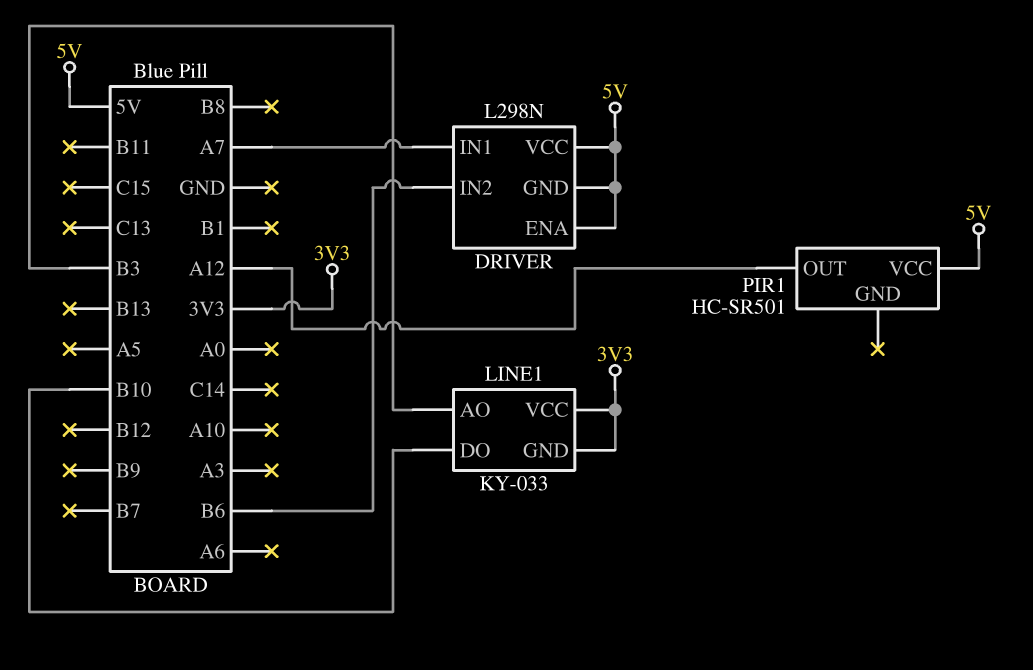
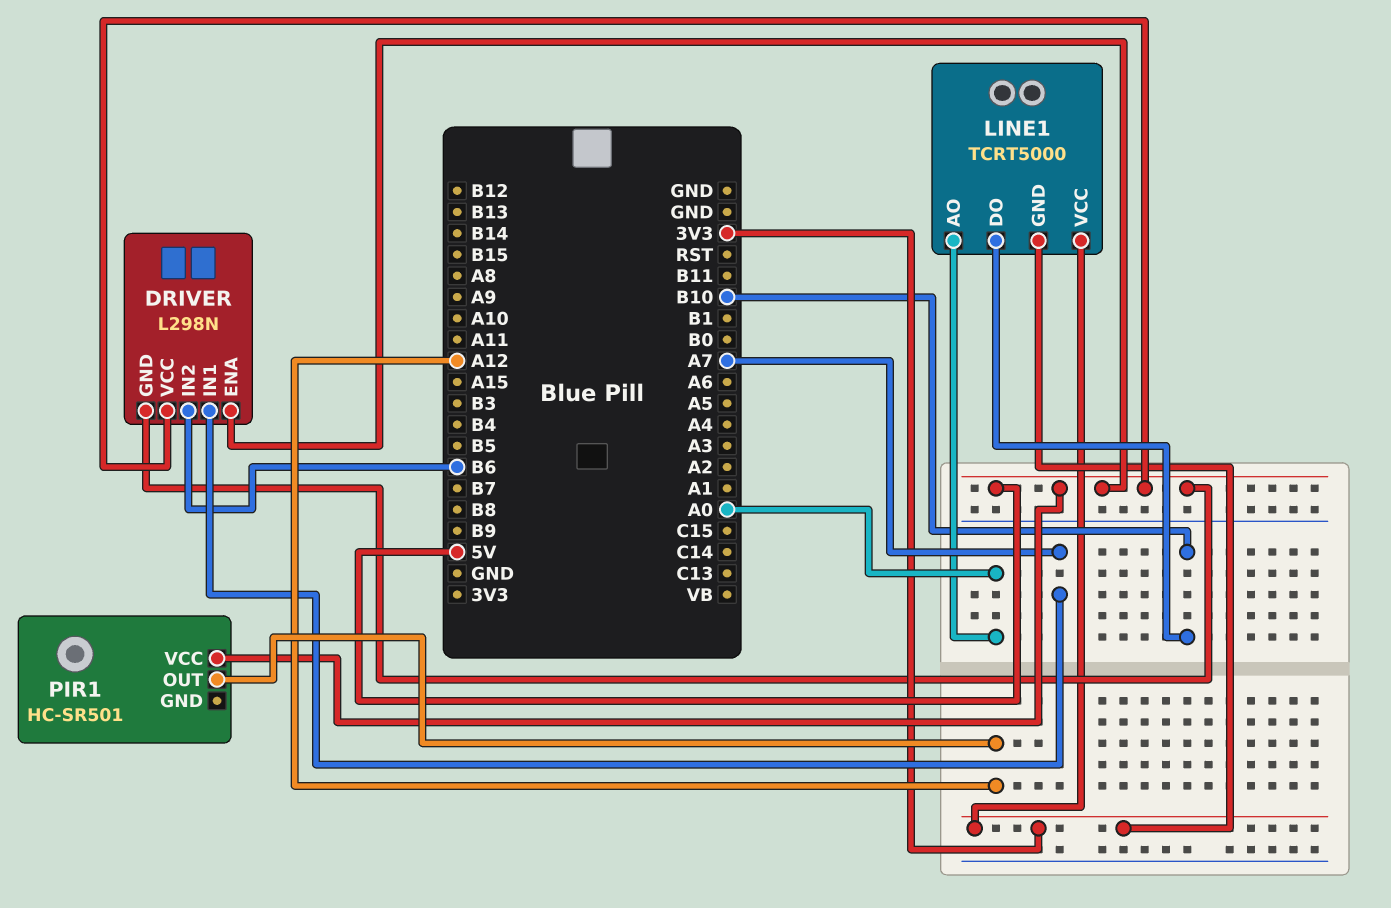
LINE1: KY-033 -> TCRT5000
LINE1 pin AO: B3 -> A0

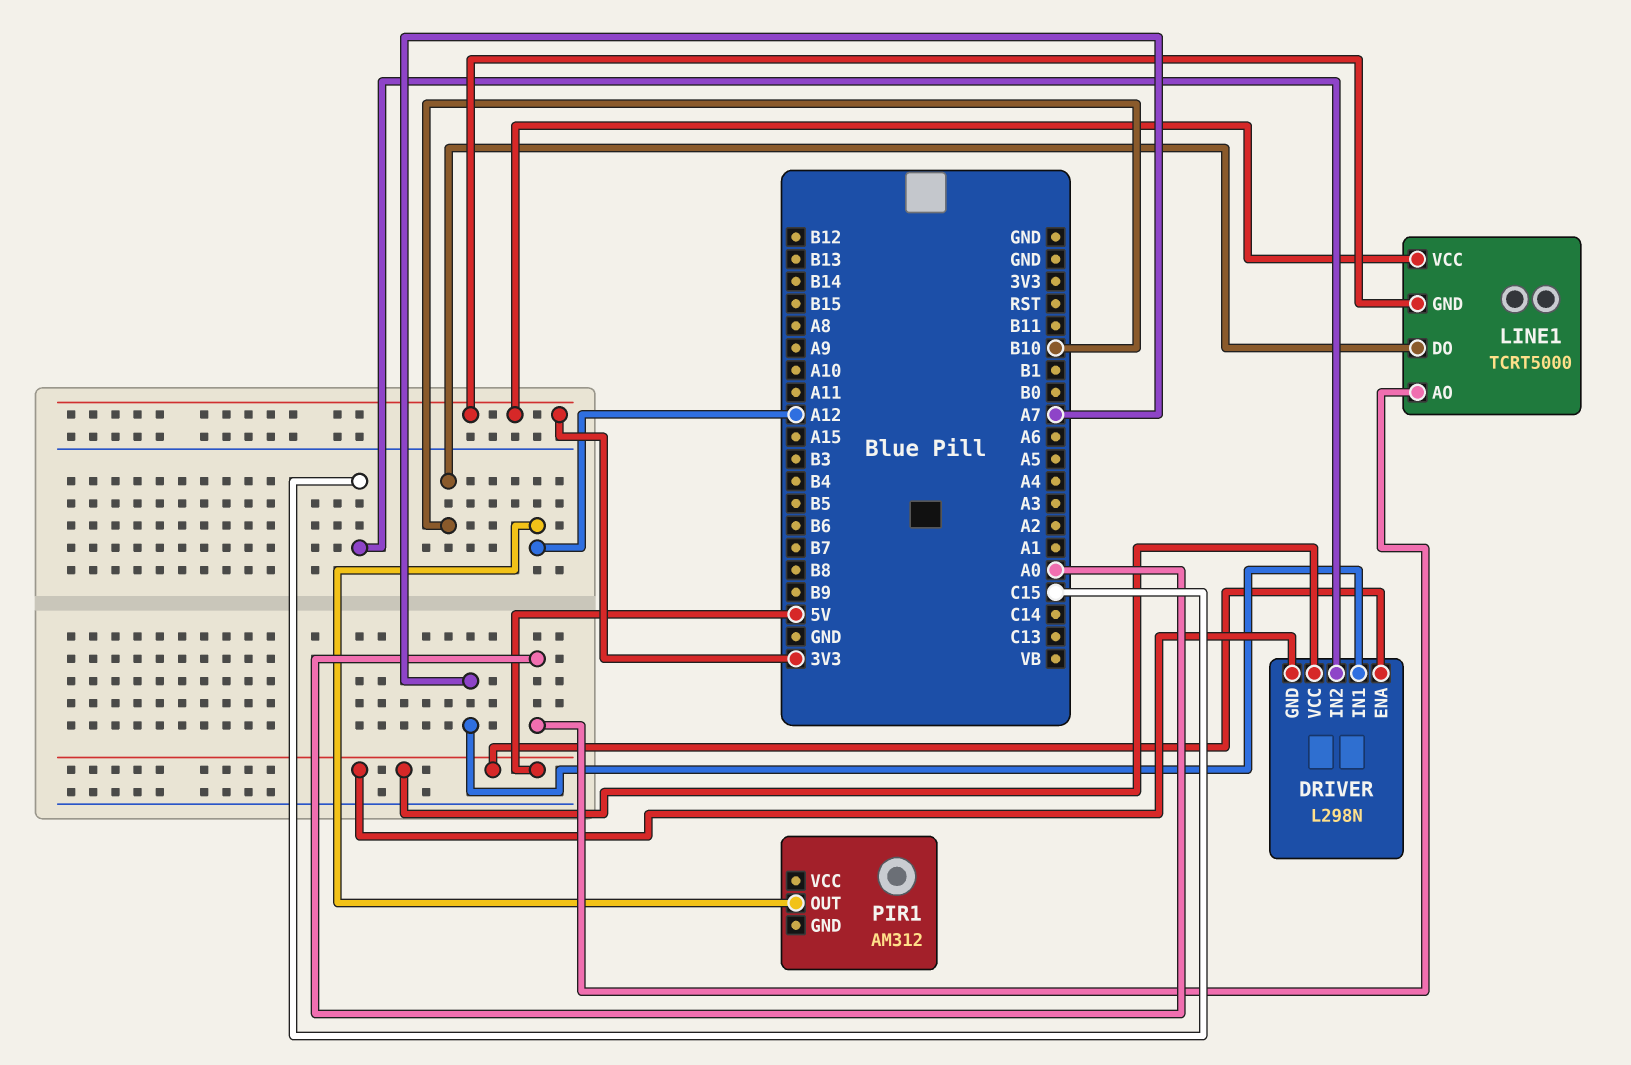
DRIVER pin IN2: B6 -> C15
PIR1: HC-SR501 -> AM312
PIR1 pin VCC: 5V -> none

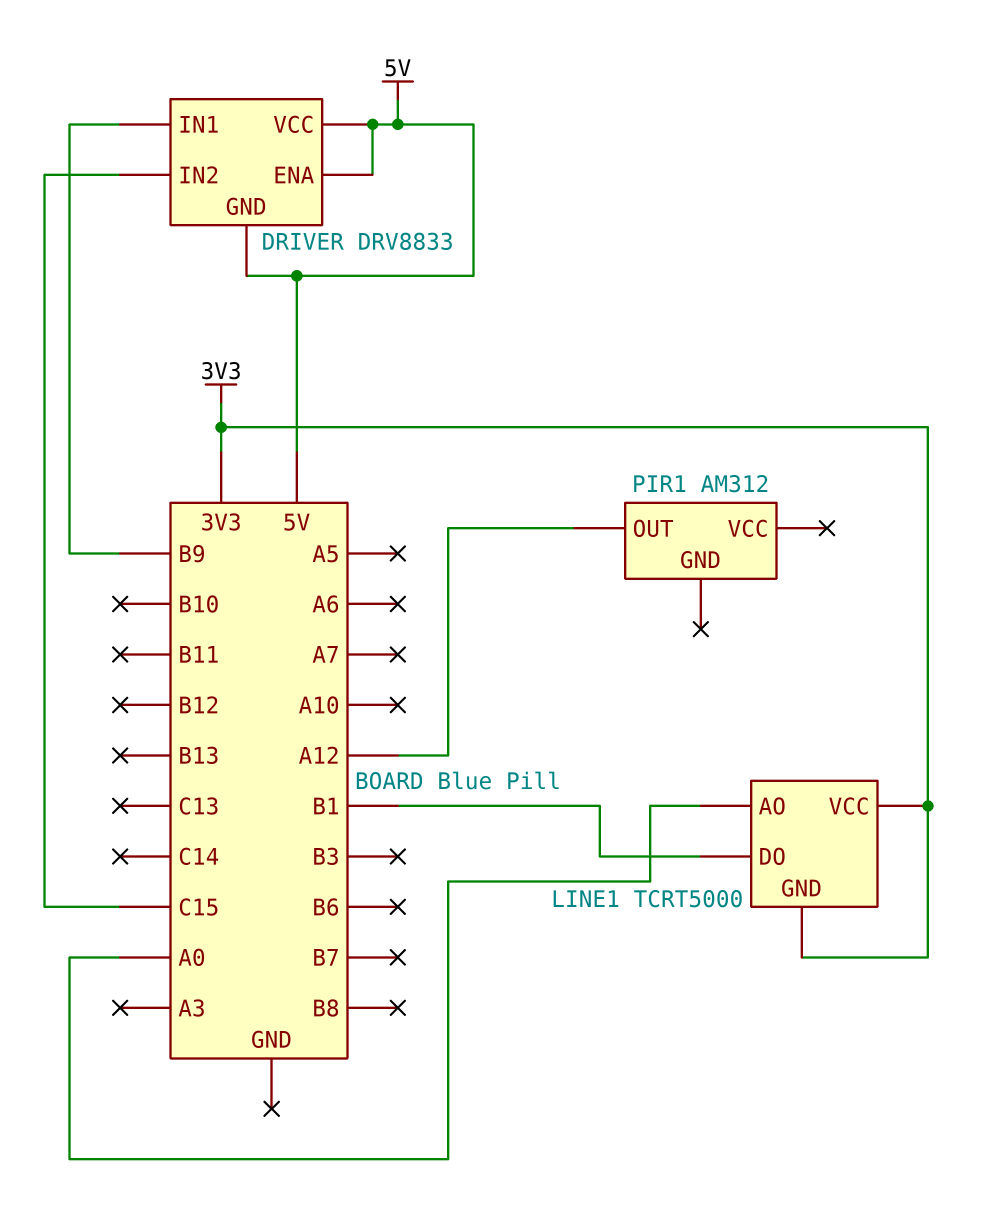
DRIVER: L298N -> DRV8833
DRIVER pin IN1: A7 -> B9
LINE1 pin DO: B10 -> B1

